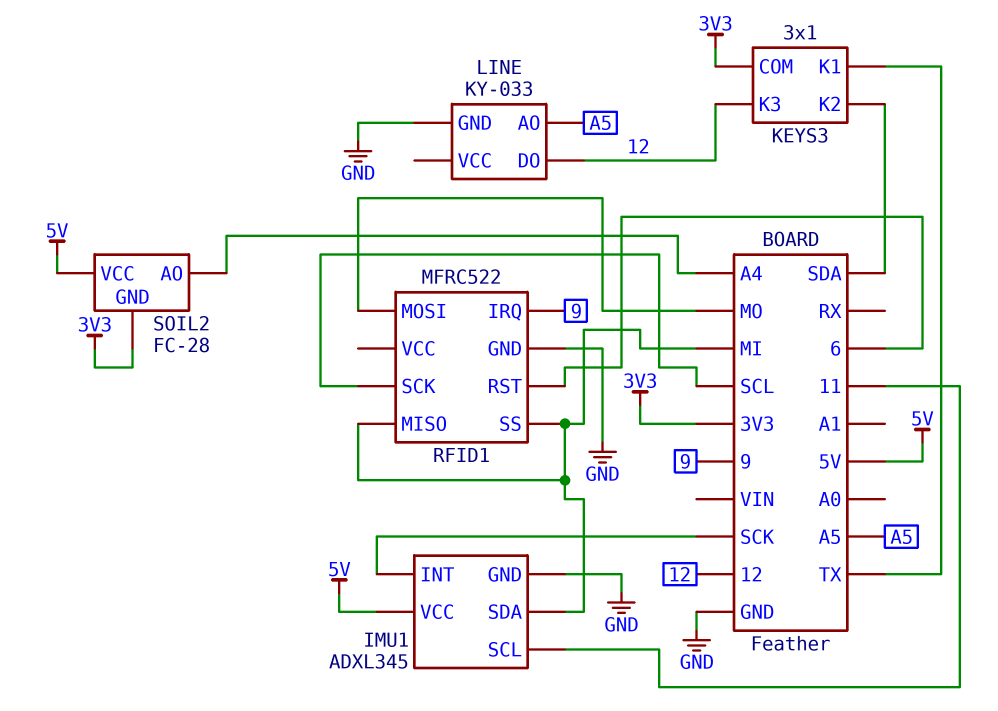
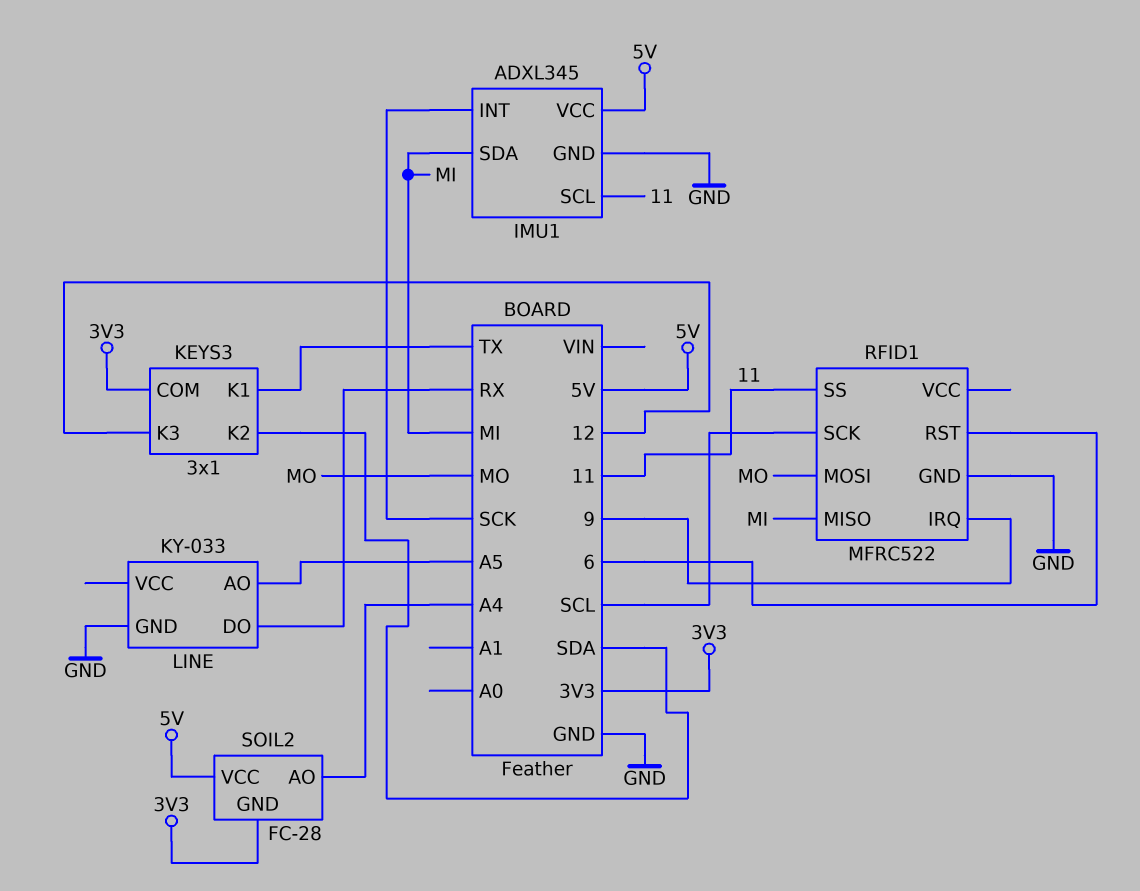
LINE pin DO: 12 -> RX
RFID1 pin SS: MI -> 11

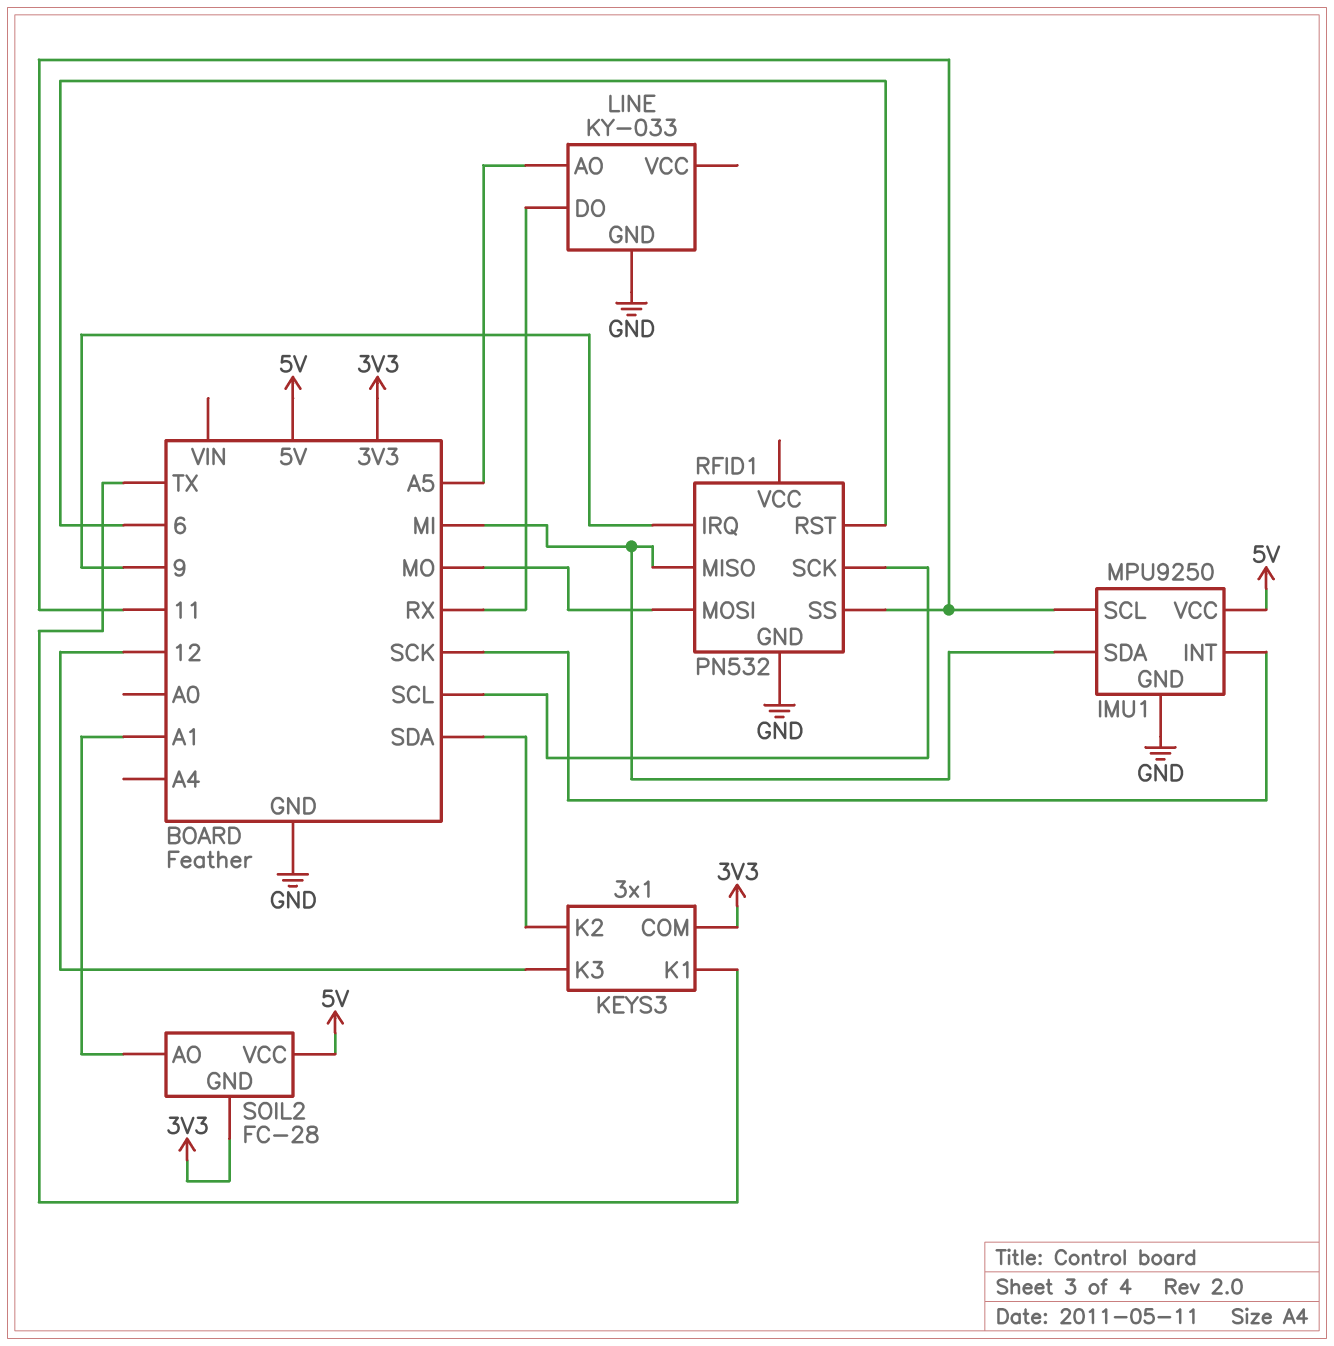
IMU1: ADXL345 -> MPU9250
RFID1: MFRC522 -> PN532
SOIL2 pin AO: A4 -> A1

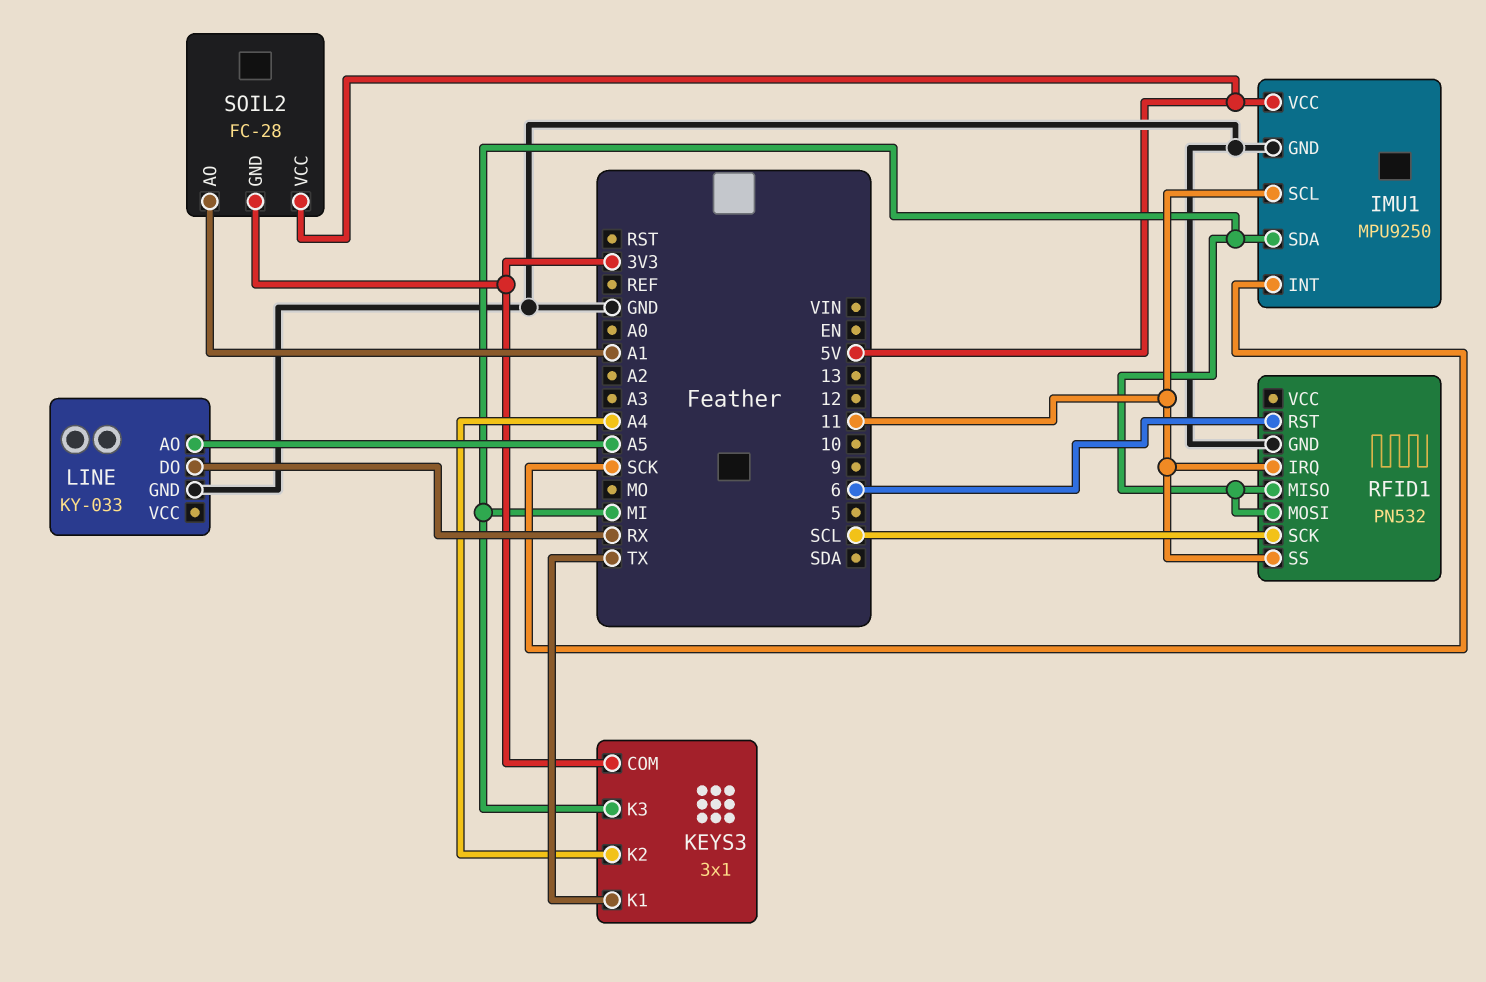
KEYS3 pin K2: SDA -> A4
KEYS3 pin K3: 12 -> MI
RFID1 pin IRQ: 9 -> 11
RFID1 pin MOSI: MO -> MI

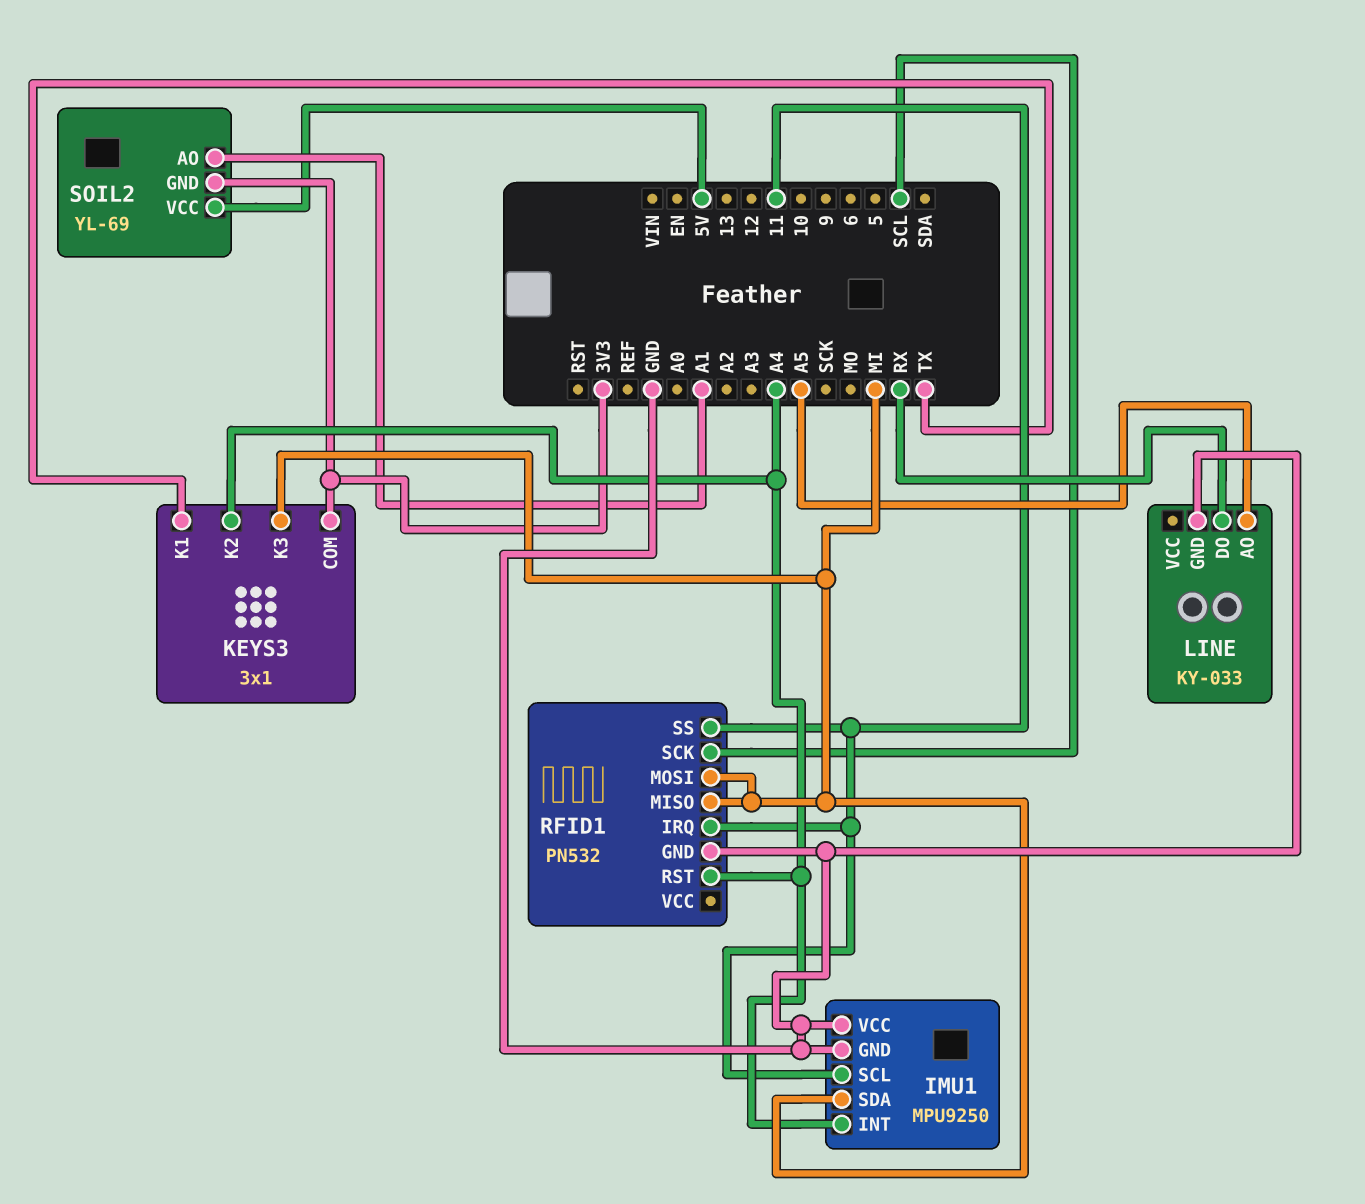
IMU1 pin INT: SCK -> A4
IMU1 pin VCC: 5V -> GND
RFID1 pin RST: 6 -> A4
SOIL2: FC-28 -> YL-69

